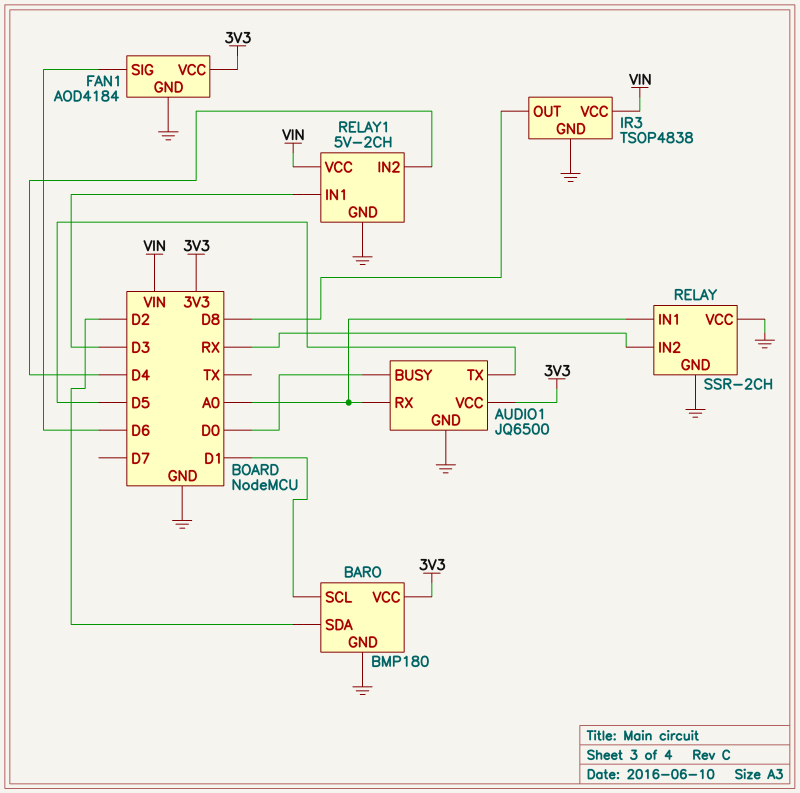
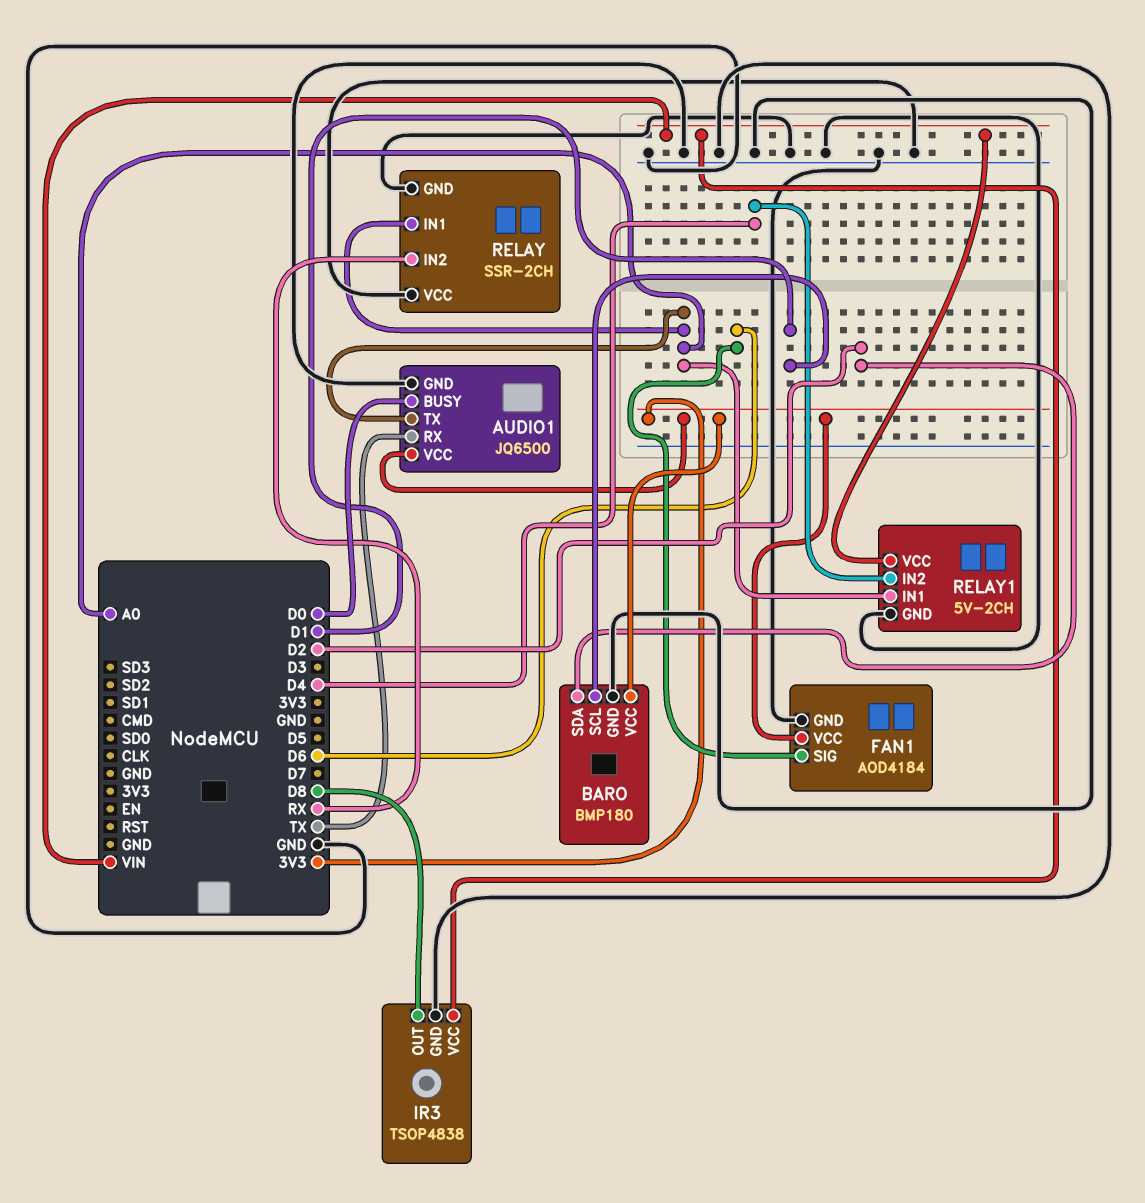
AUDIO1 pin RX: A0 -> TX
AUDIO1 pin TX: D5 -> A0
RELAY1 pin IN1: D3 -> A0

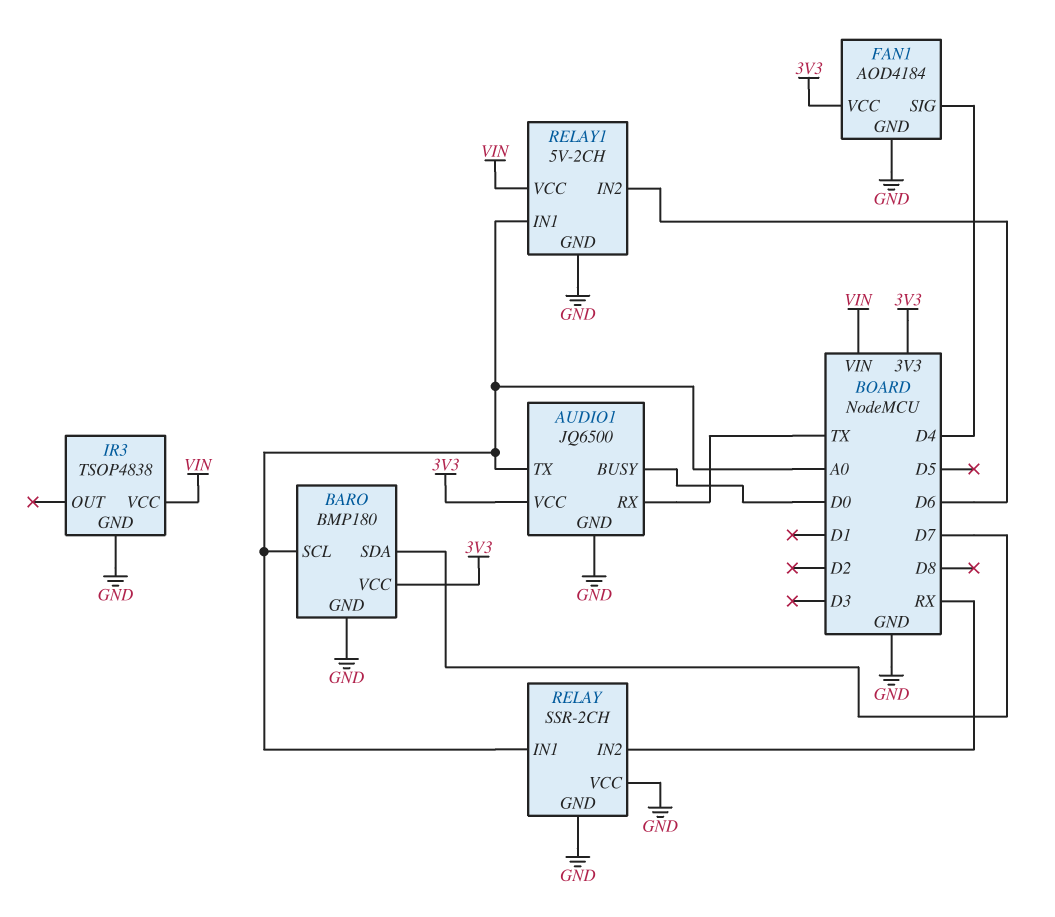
BARO pin SCL: D1 -> A0
BARO pin SDA: D2 -> D7
FAN1 pin SIG: D6 -> D4
IR3 pin OUT: D8 -> none
RELAY1 pin IN2: D4 -> D6

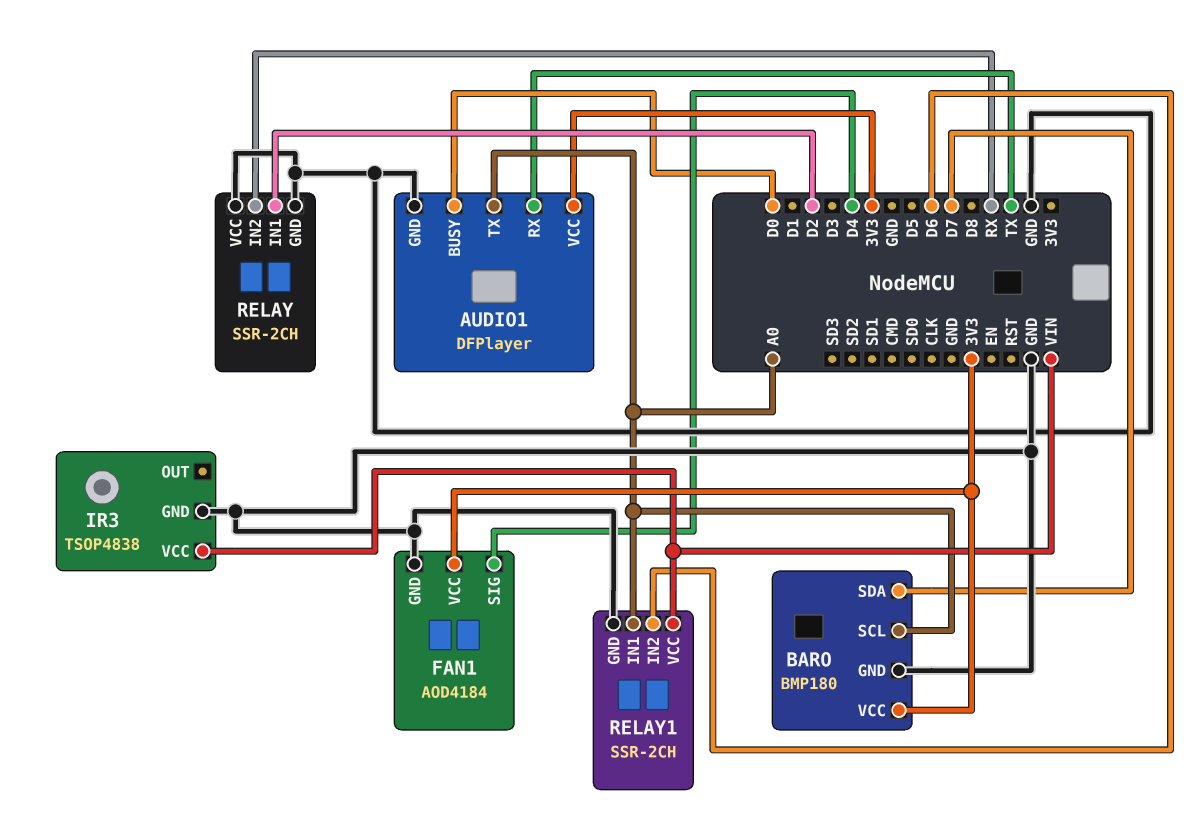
AUDIO1: JQ6500 -> DFPlayer
RELAY pin IN1: A0 -> D2
RELAY1: 5V-2CH -> SSR-2CH

